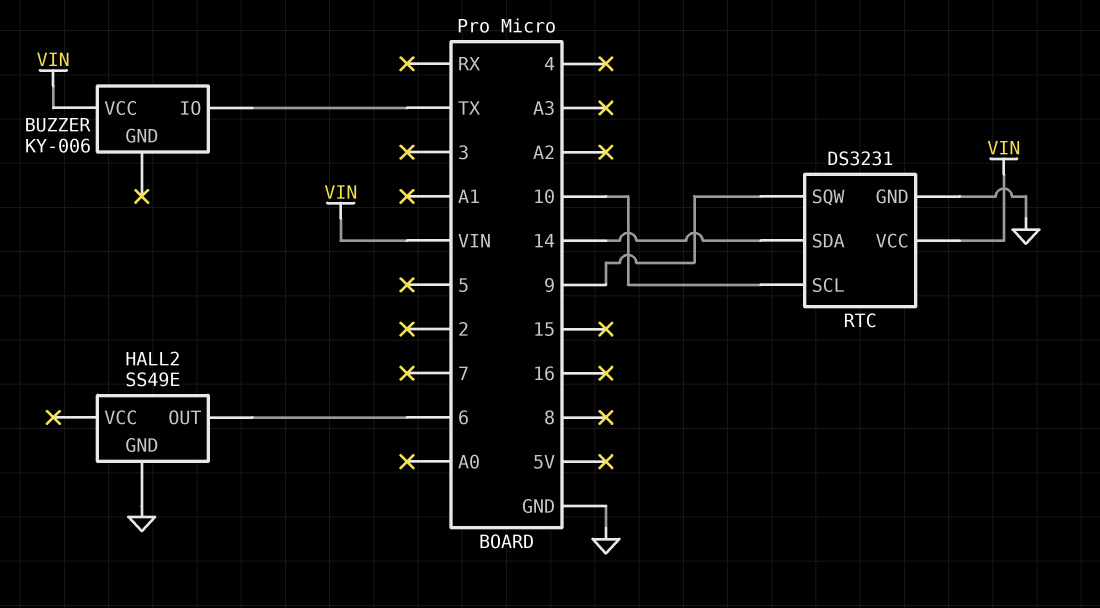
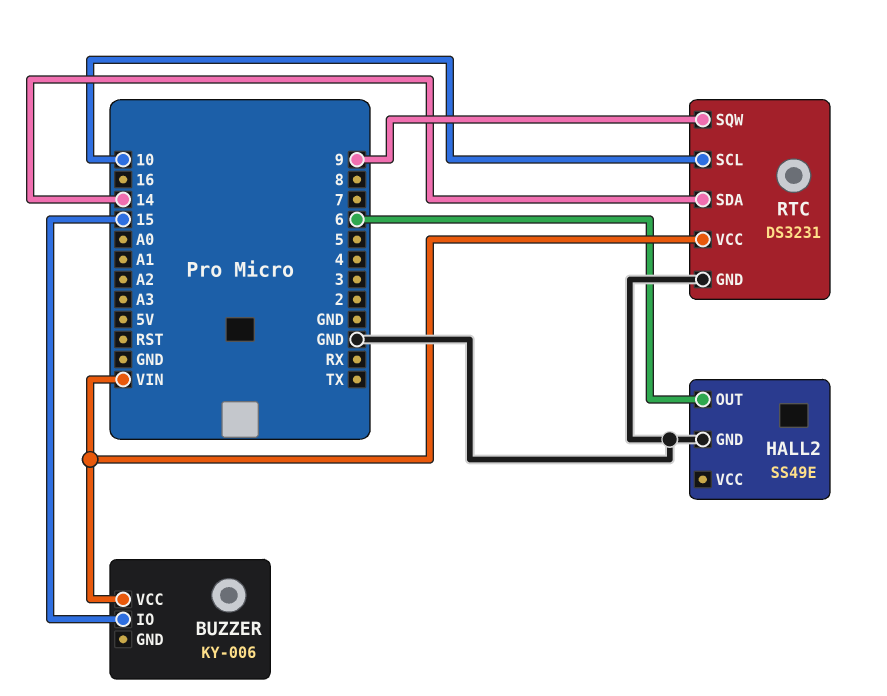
BUZZER pin IO: TX -> 15

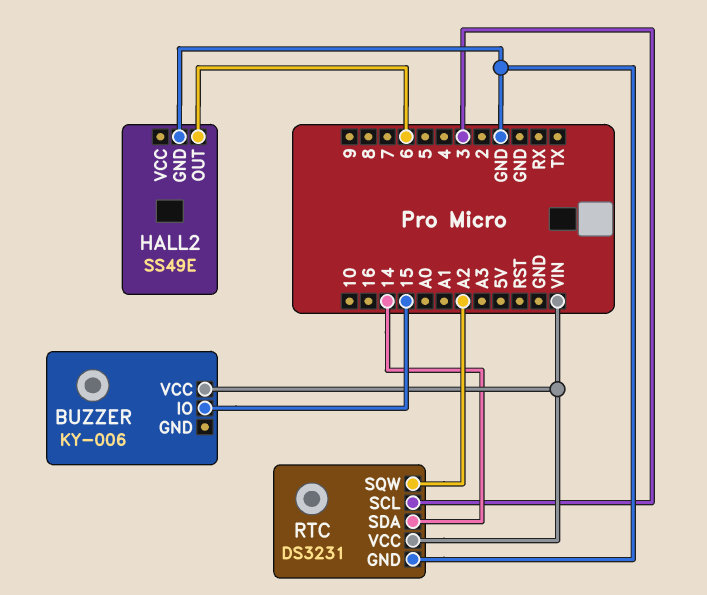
RTC pin SCL: 10 -> 3
RTC pin SQW: 9 -> A2

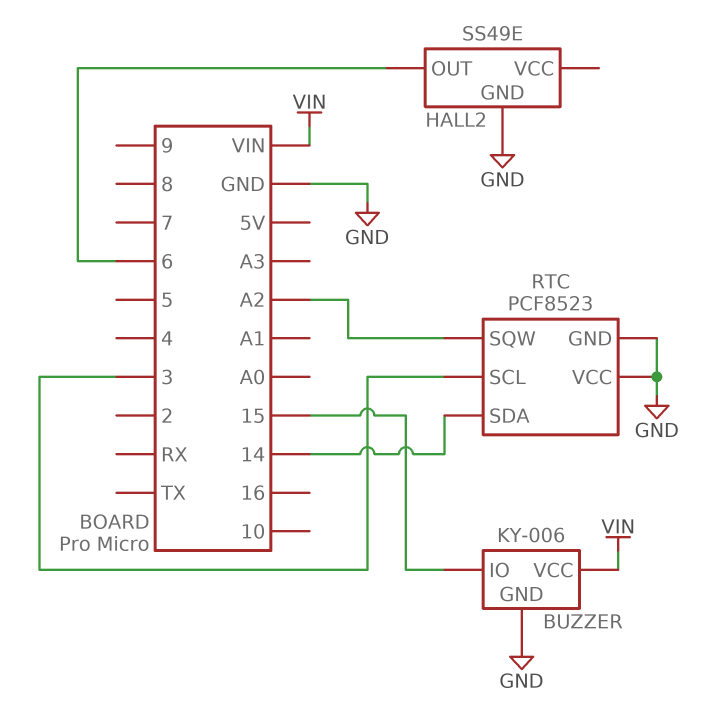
BUZZER pin GND: none -> GND
RTC: DS3231 -> PCF8523
RTC pin VCC: VIN -> GND

